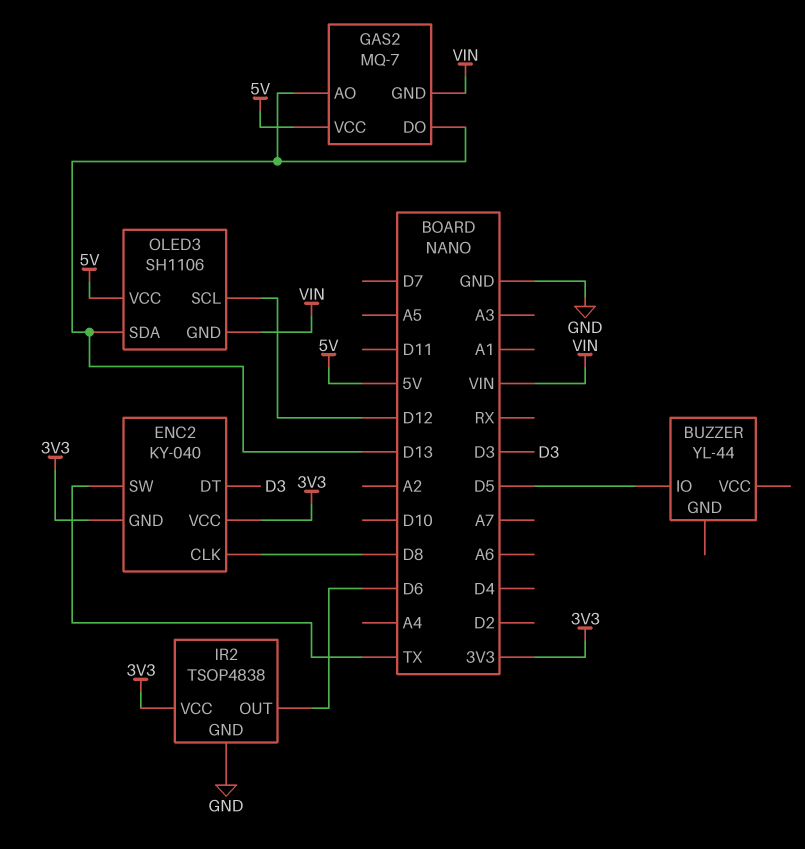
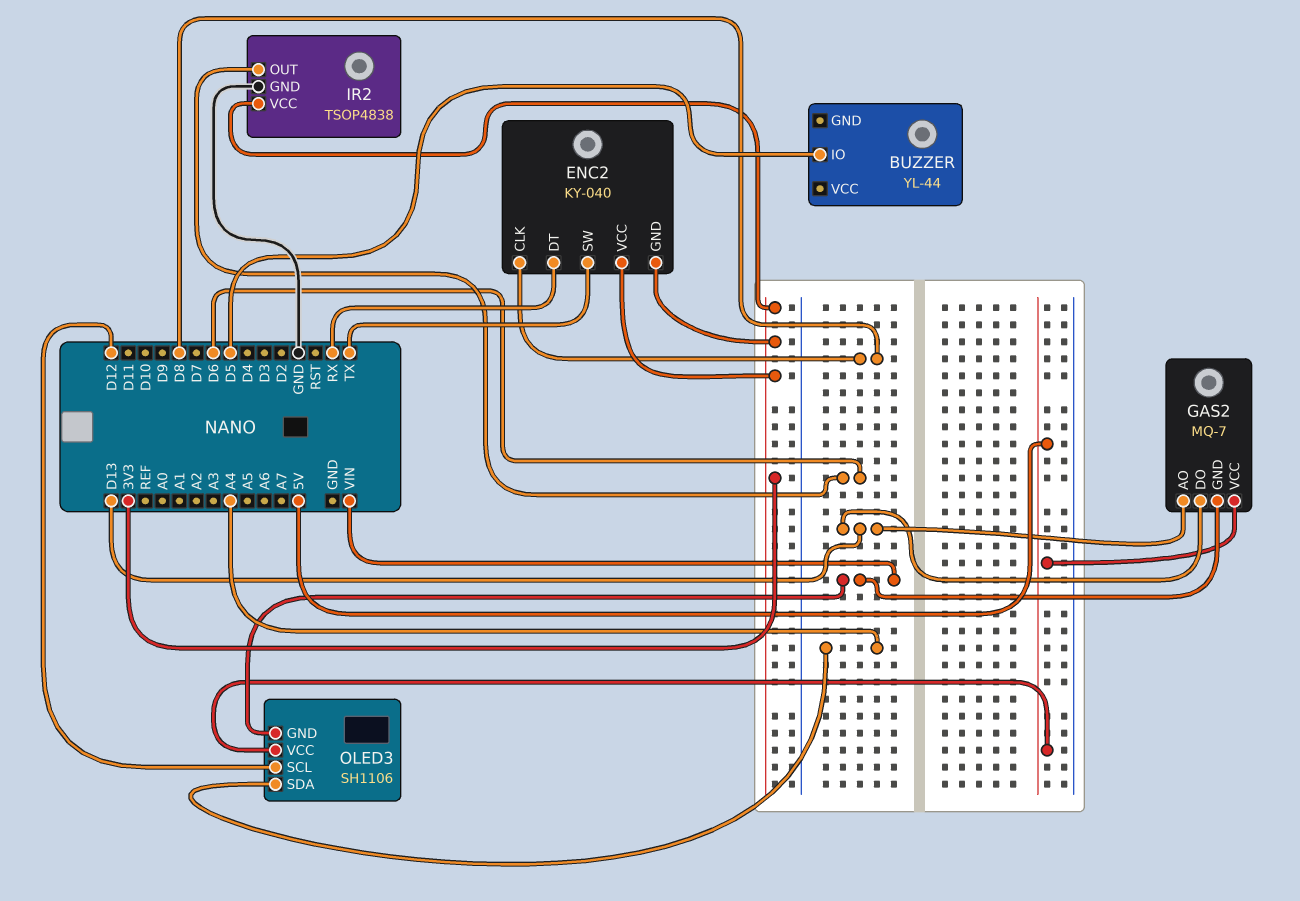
ENC2 pin DT: D3 -> RX
OLED3 pin SDA: D13 -> A4

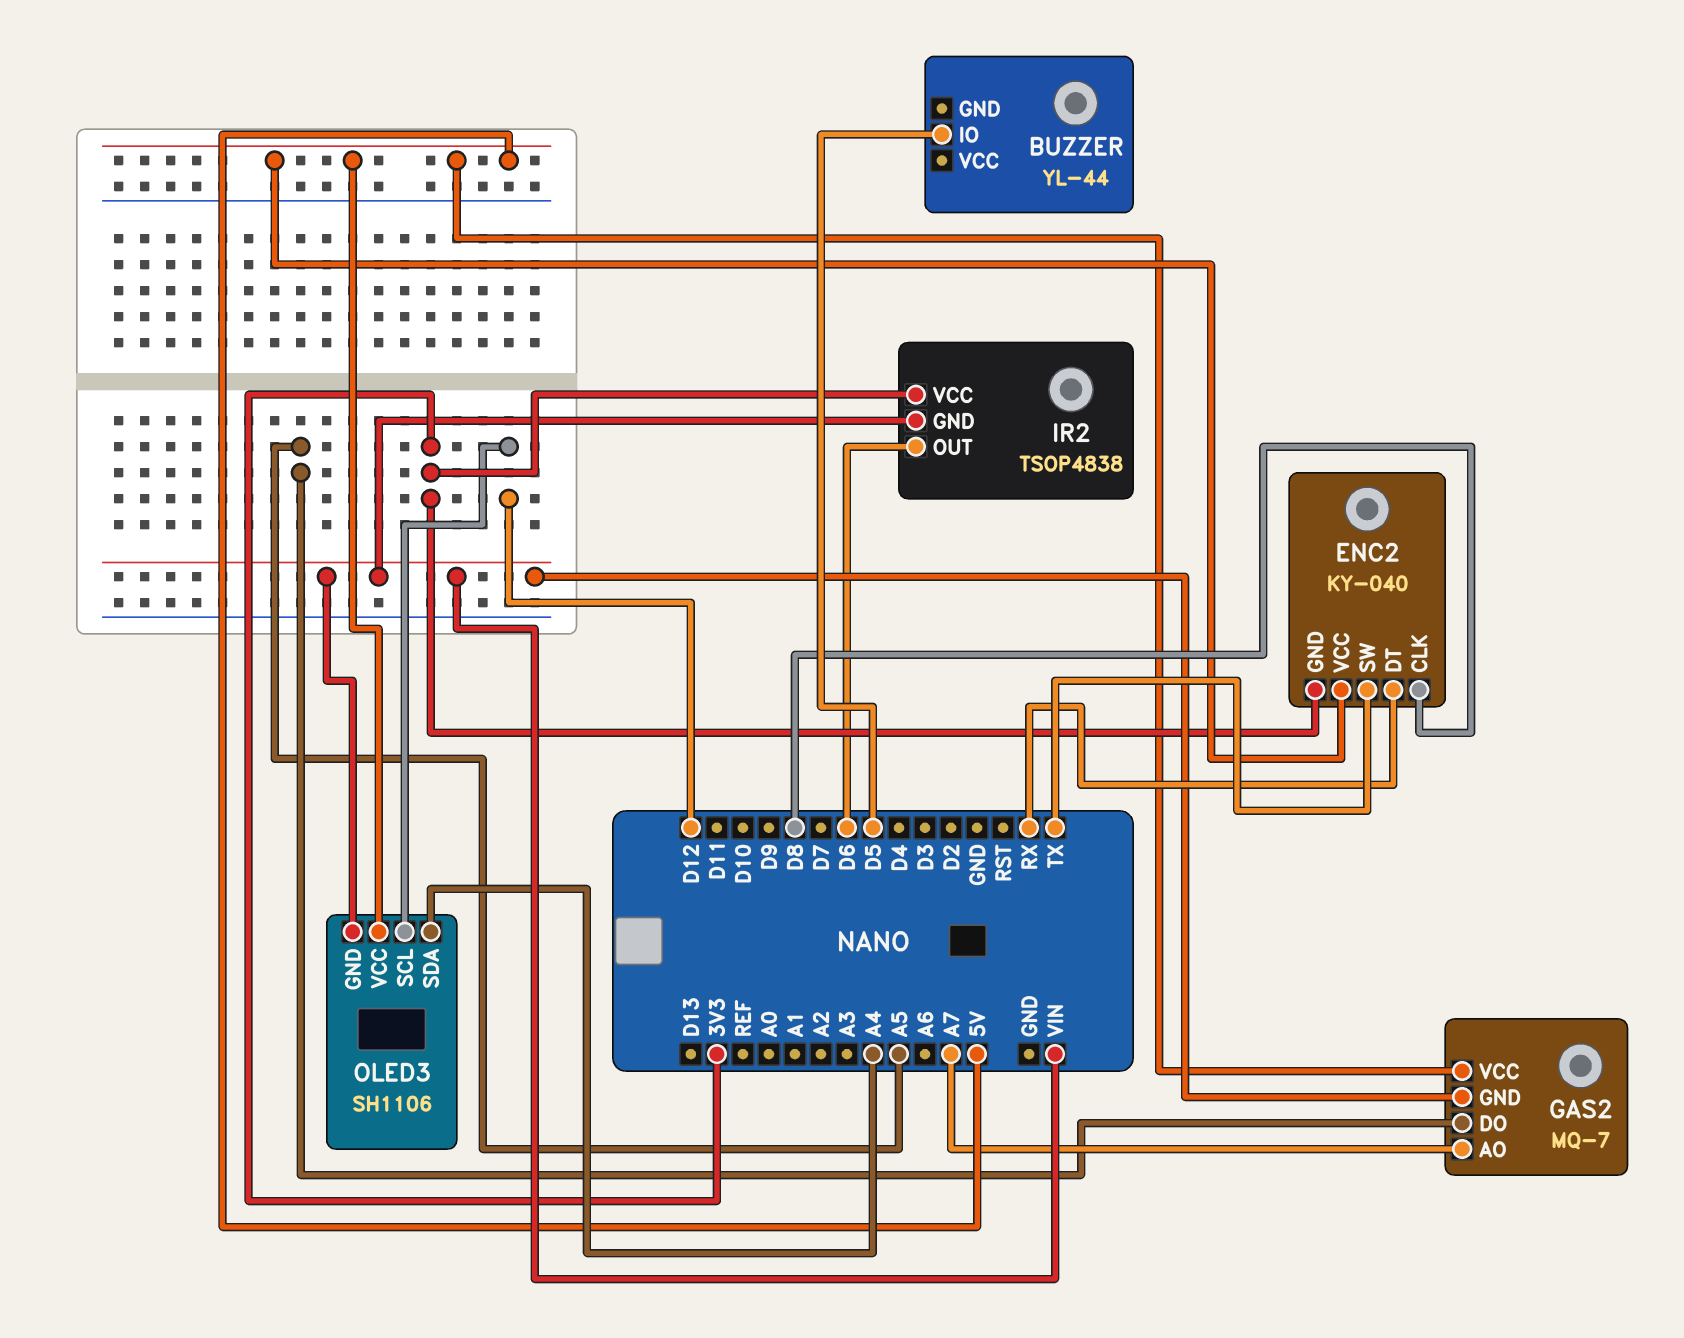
ENC2 pin VCC: 3V3 -> 5V
GAS2 pin AO: D13 -> A7
GAS2 pin DO: D13 -> A5
IR2 pin GND: GND -> VIN

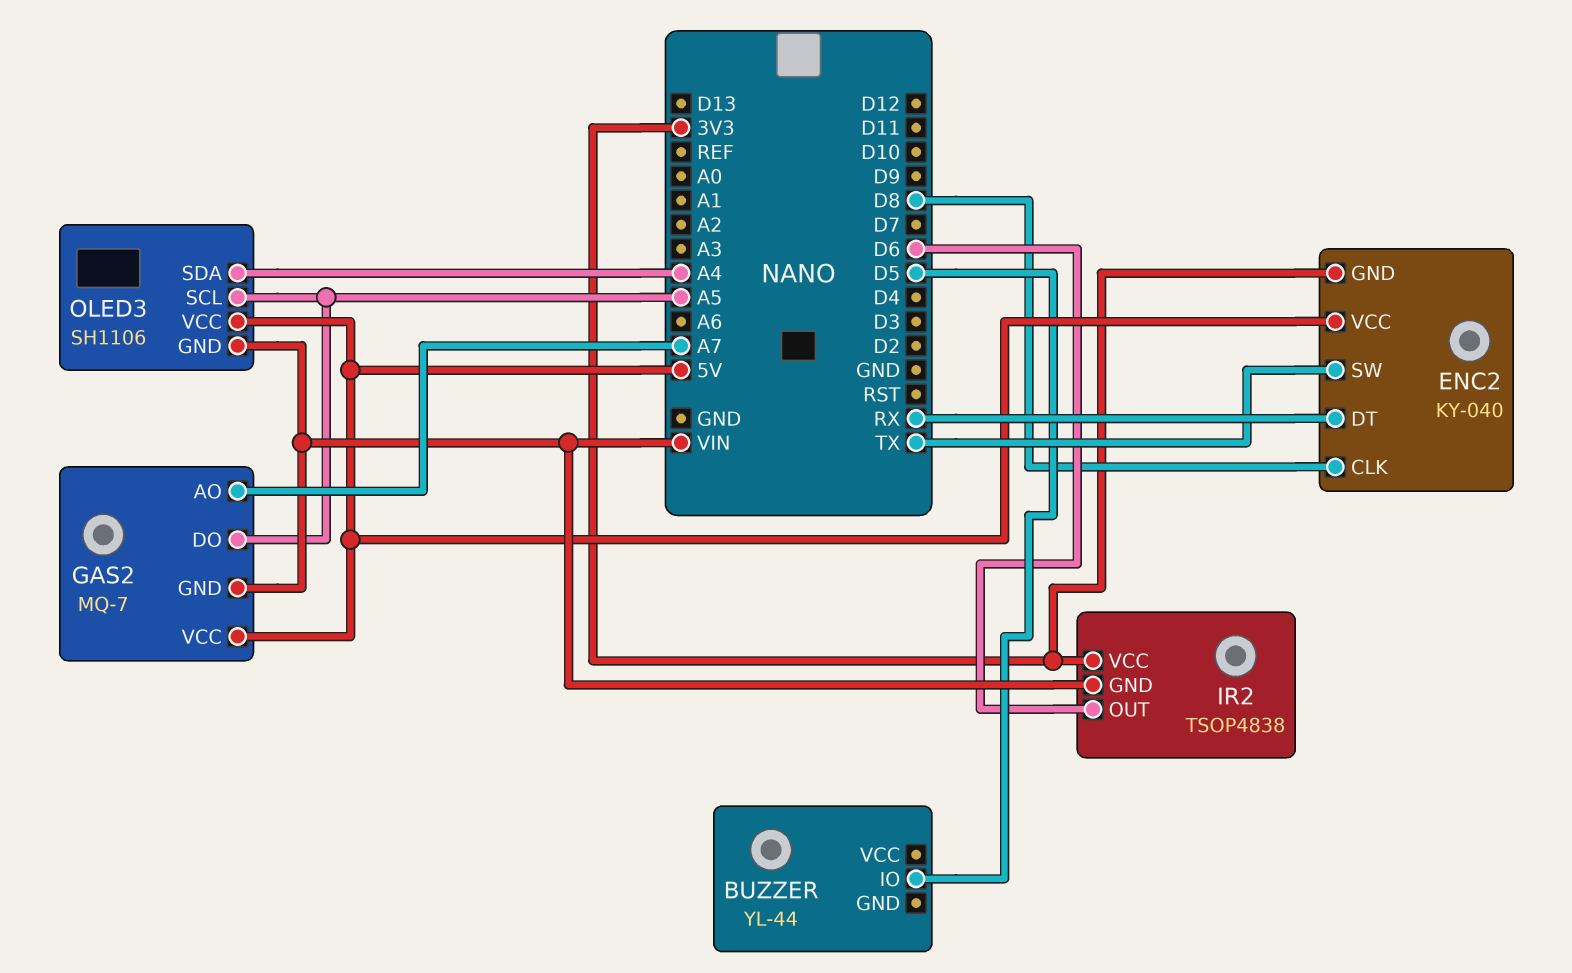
OLED3 pin SCL: D12 -> A5

